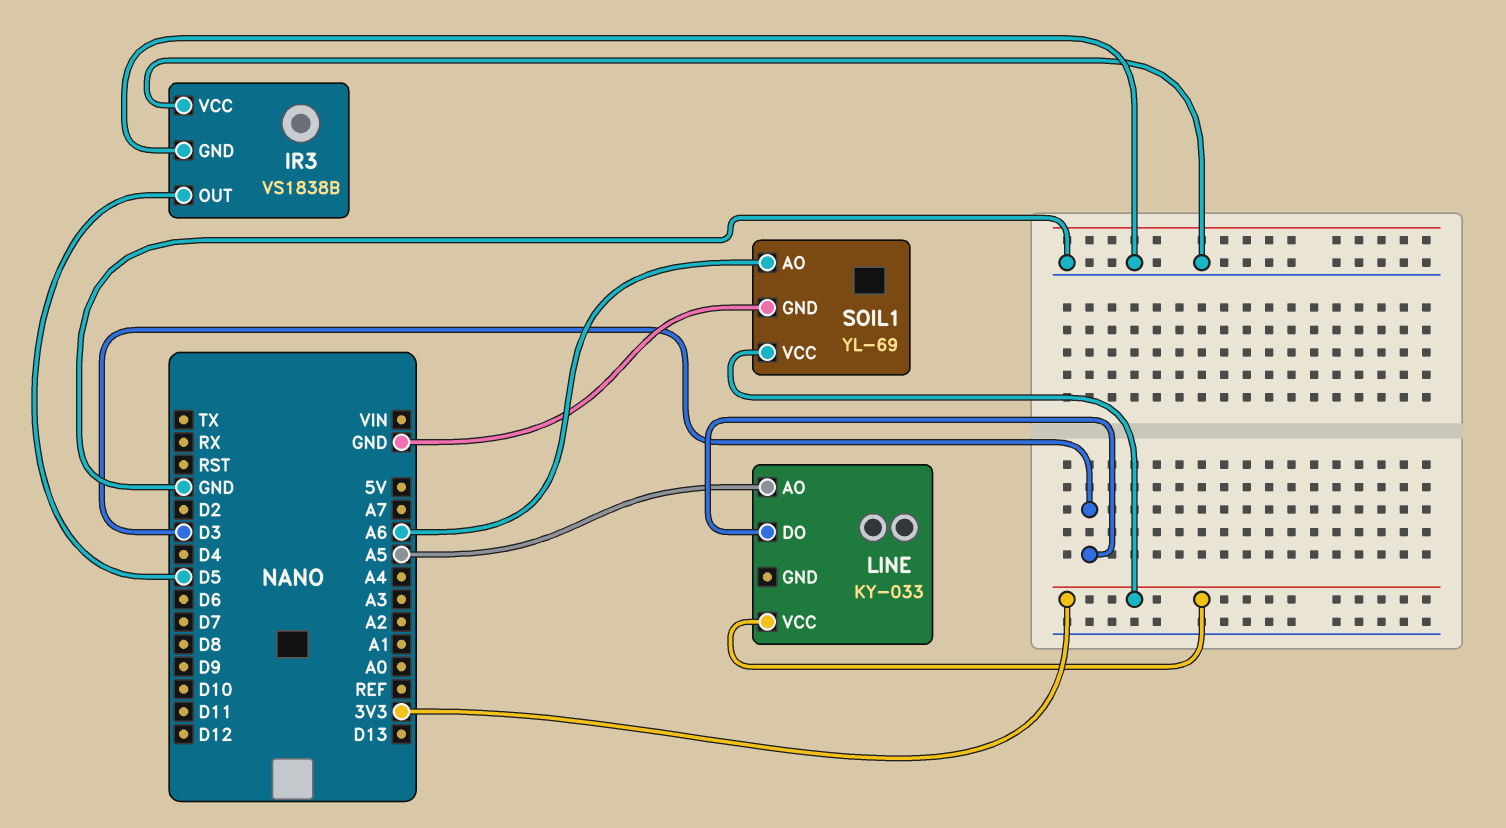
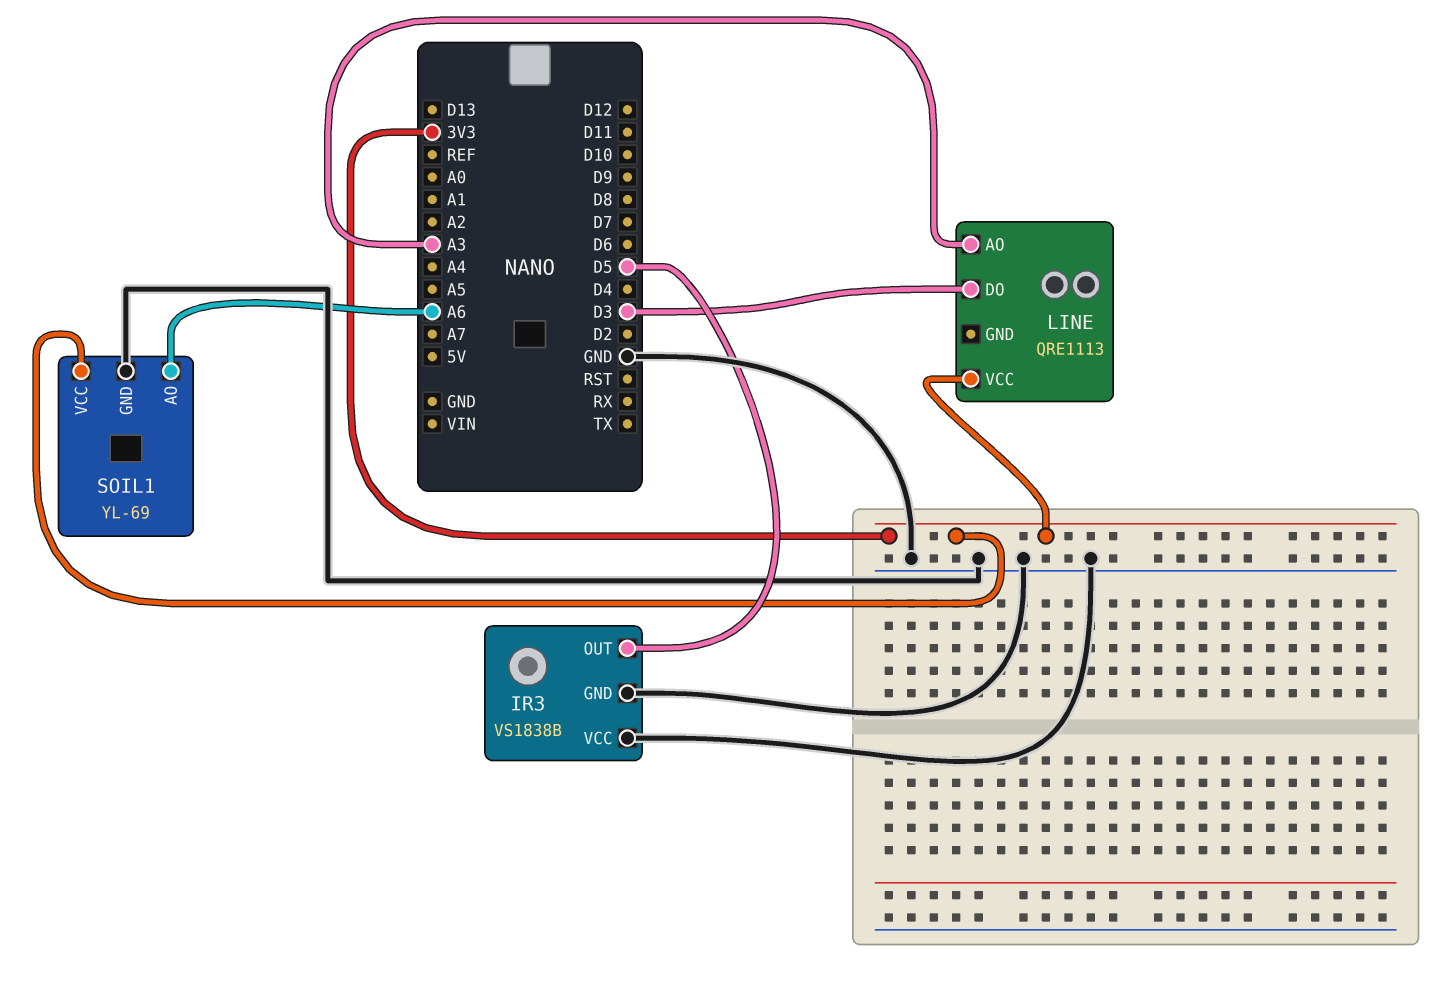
LINE: KY-033 -> QRE1113
LINE pin AO: A5 -> A3

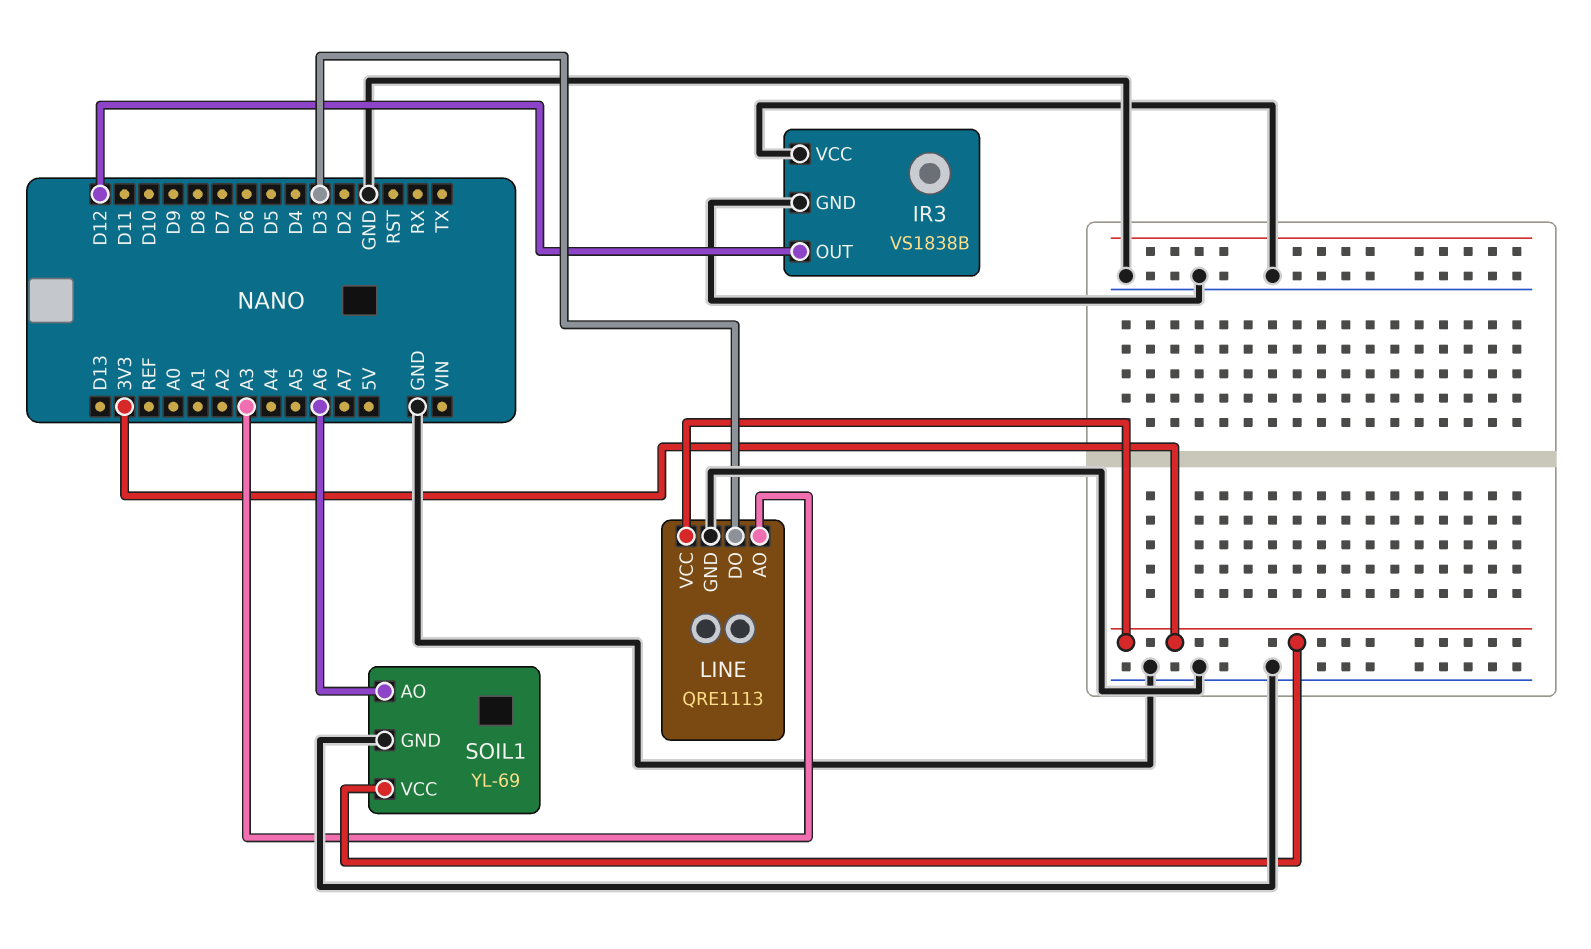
IR3 pin OUT: D5 -> D12
LINE pin GND: none -> GND

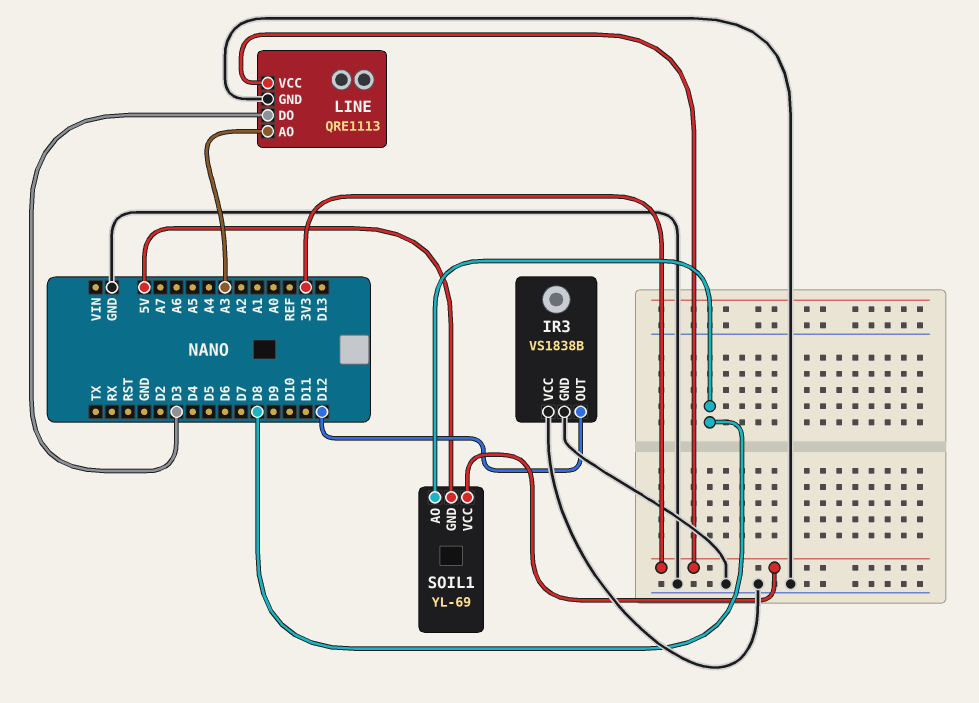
SOIL1 pin AO: A6 -> D8
SOIL1 pin GND: GND -> 5V

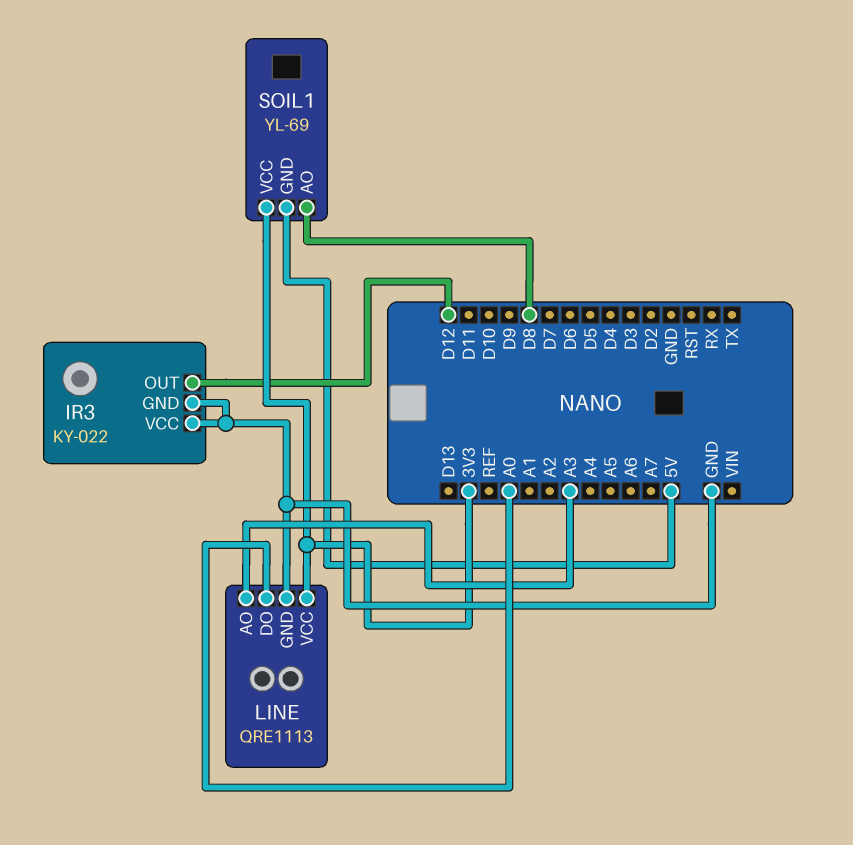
IR3: VS1838B -> KY-022
LINE pin DO: D3 -> A0

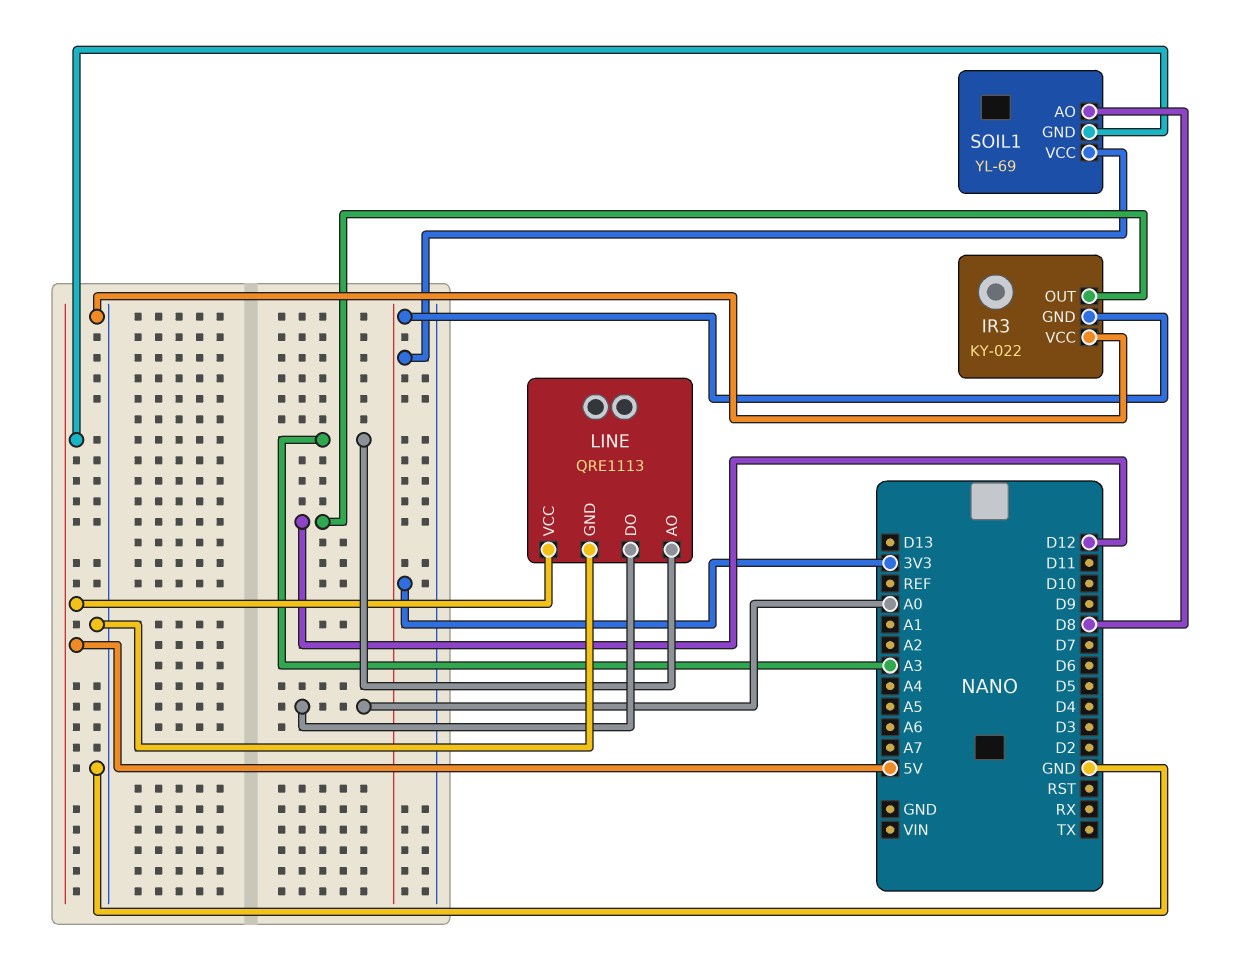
IR3 pin GND: GND -> 3V3
LINE pin VCC: 3V3 -> 5V

